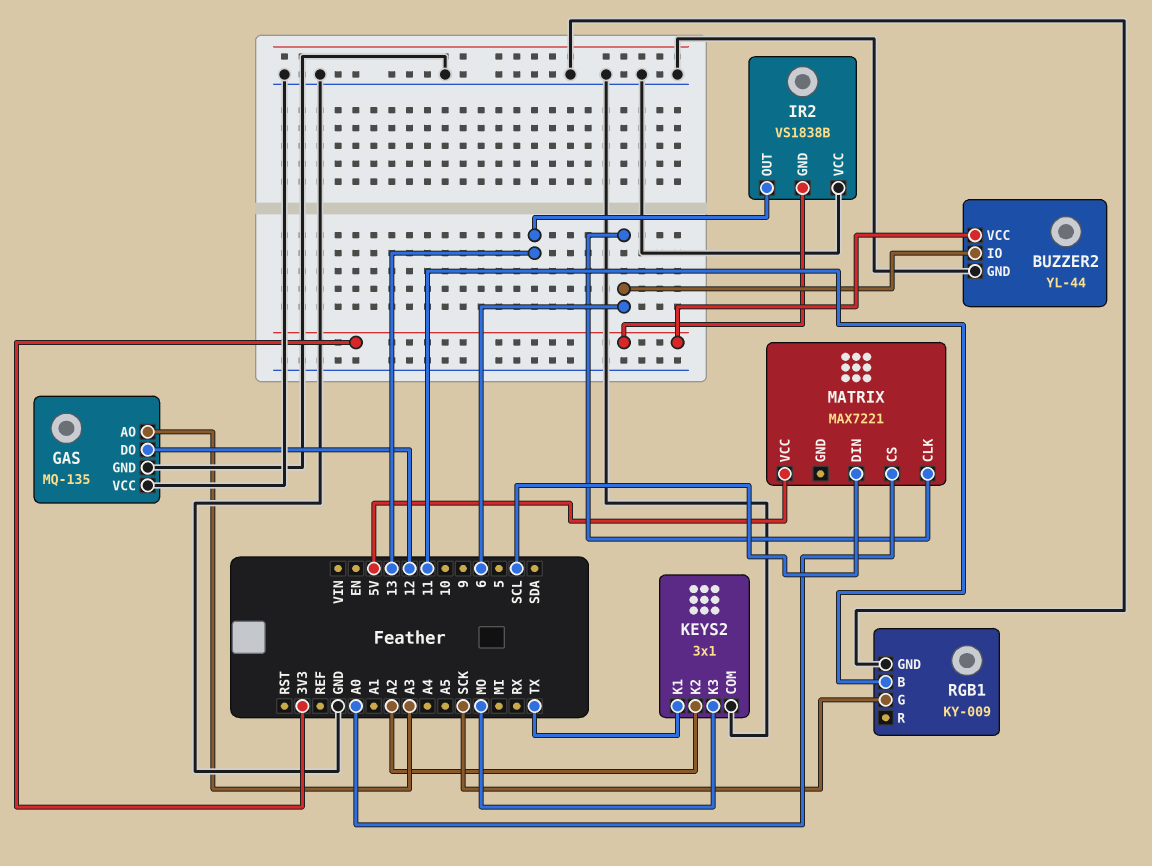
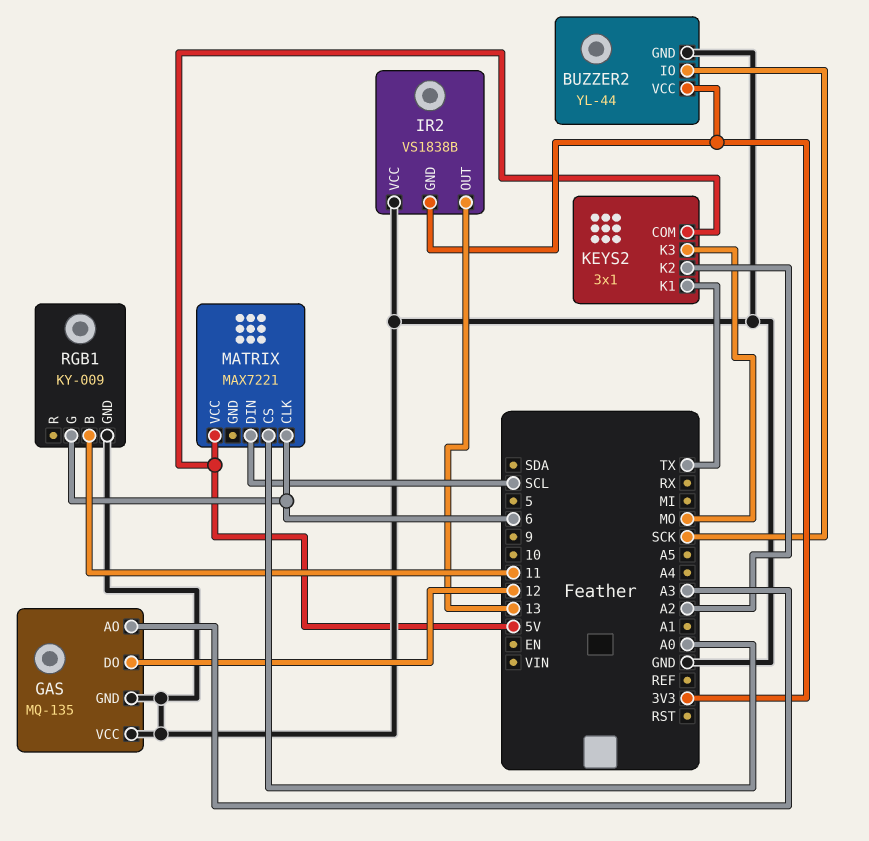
BUZZER2 pin IO: 6 -> SCK
KEYS2 pin COM: GND -> 5V
RGB1 pin G: SCK -> 6

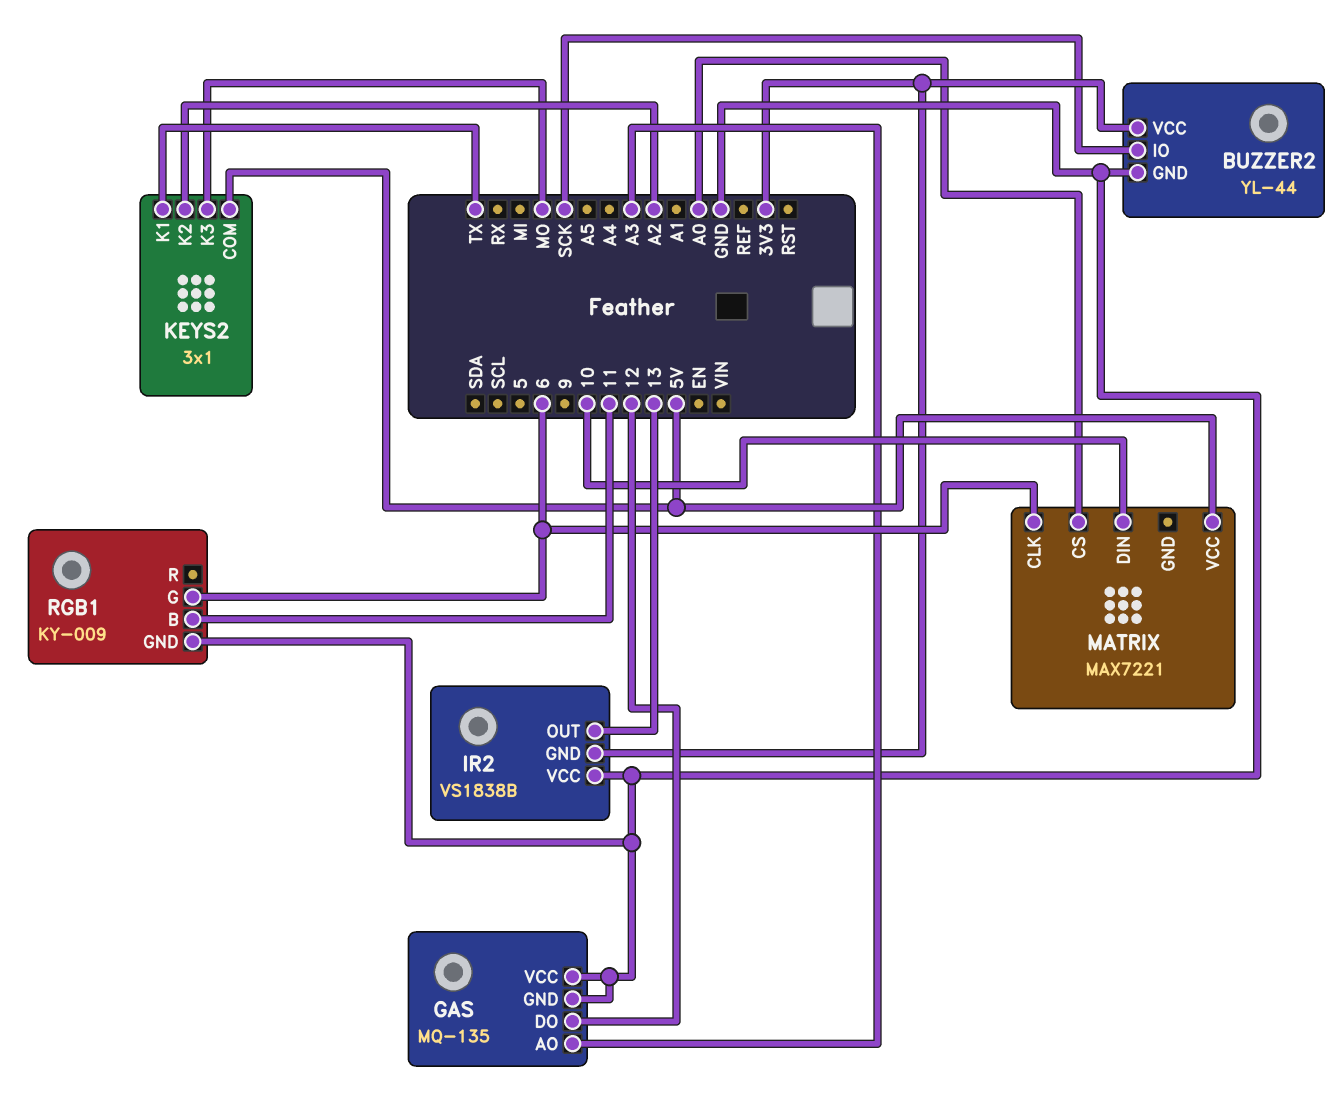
MATRIX pin DIN: SCL -> 10

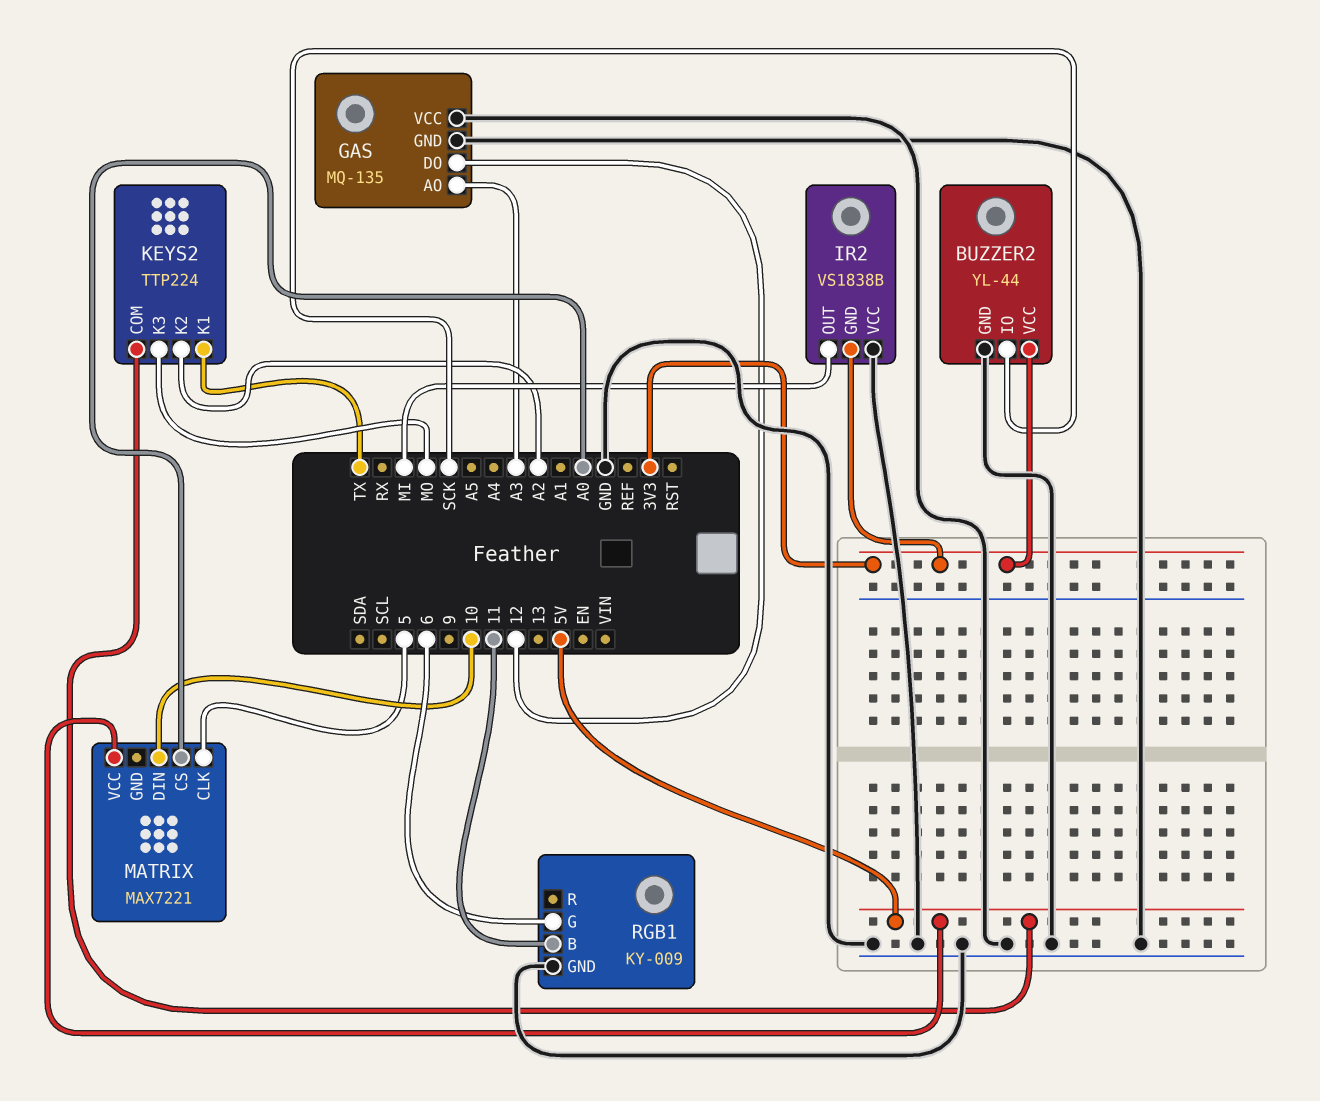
IR2 pin OUT: 13 -> MI
KEYS2: 3x1 -> TTP224
MATRIX pin CLK: 6 -> 5

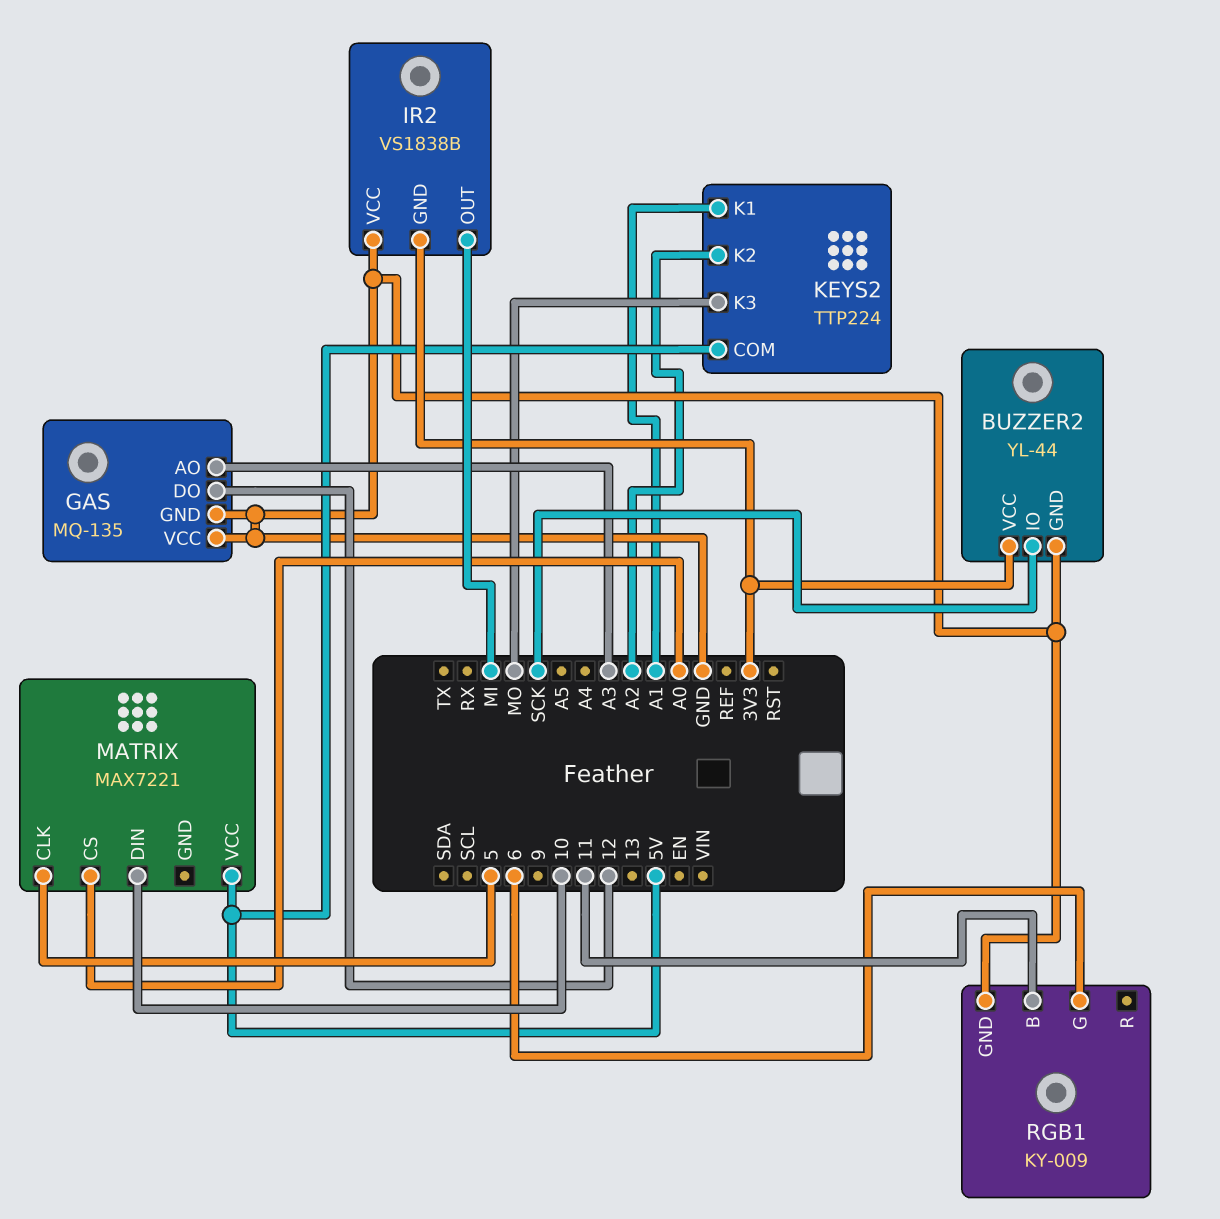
KEYS2 pin K1: TX -> A1

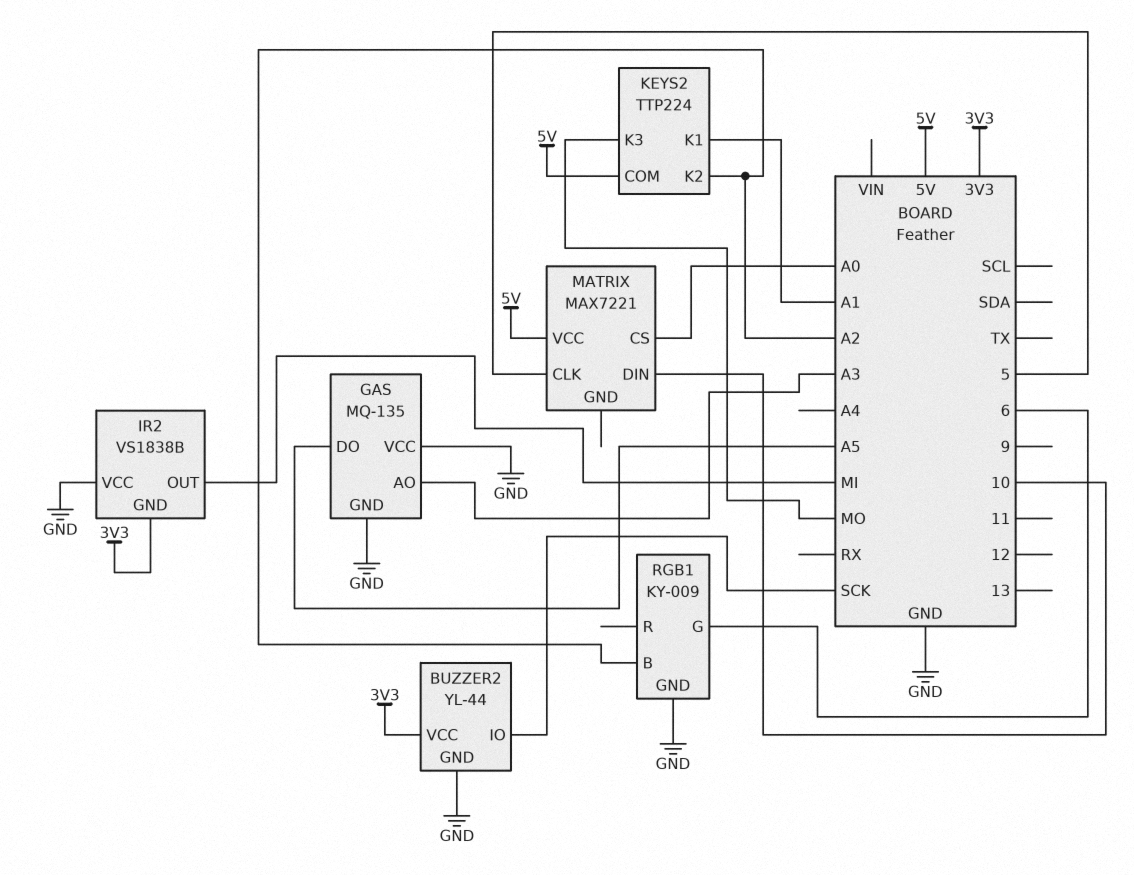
GAS pin DO: 12 -> A5
RGB1 pin B: 11 -> A2

